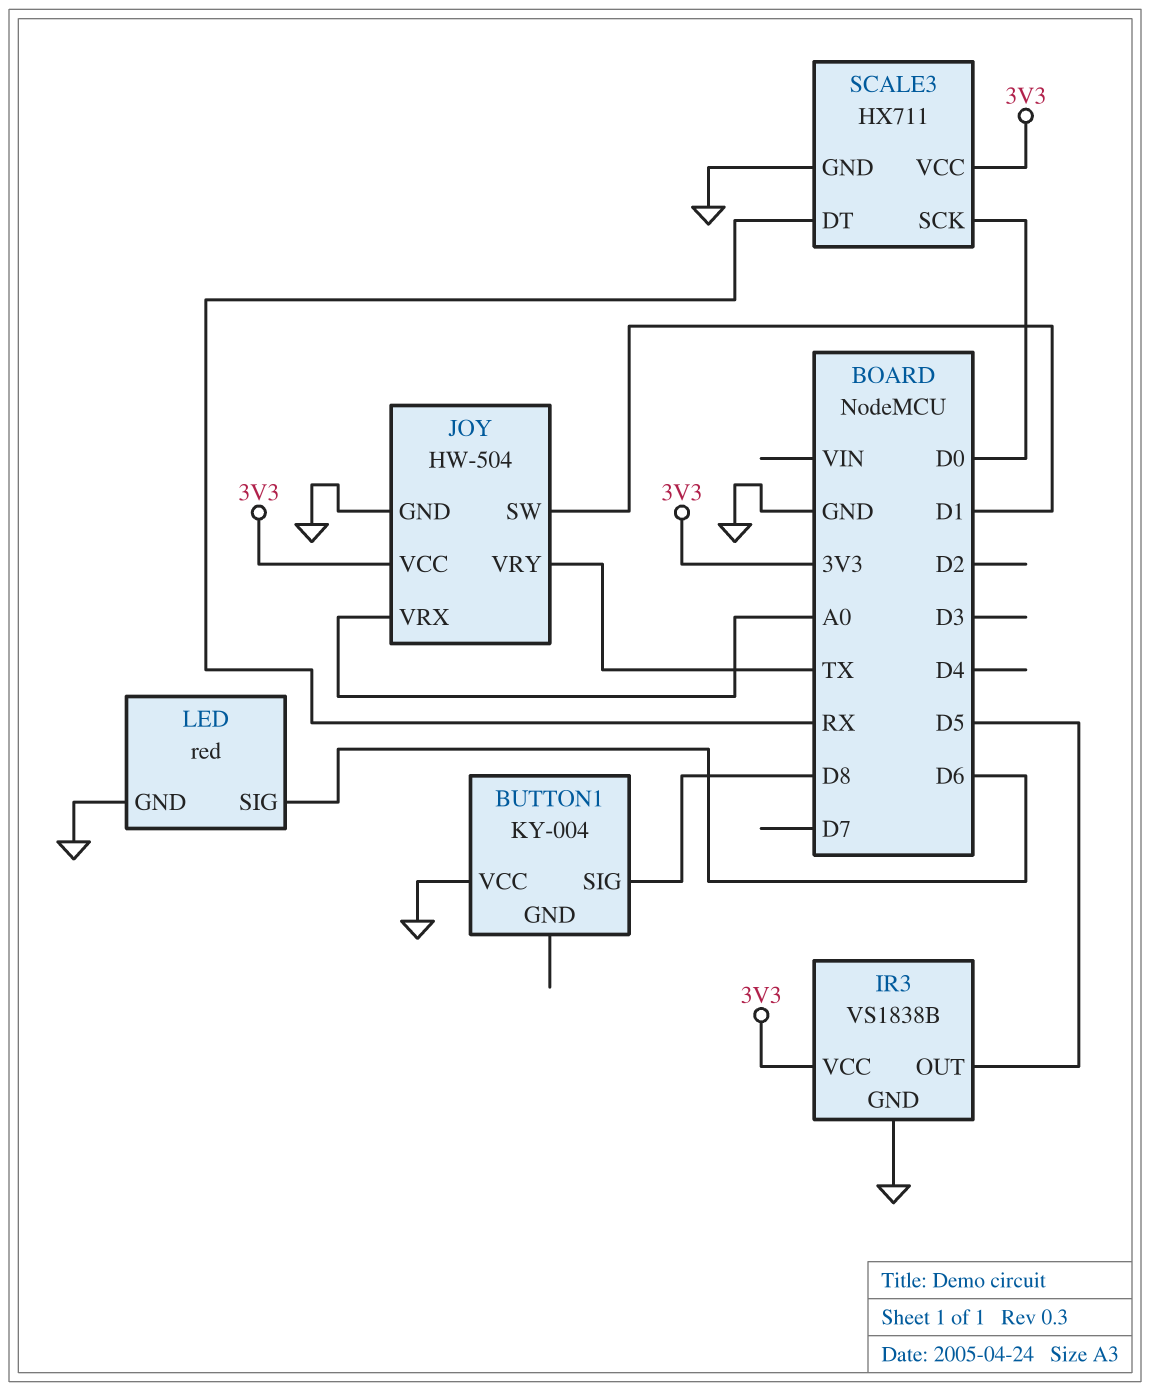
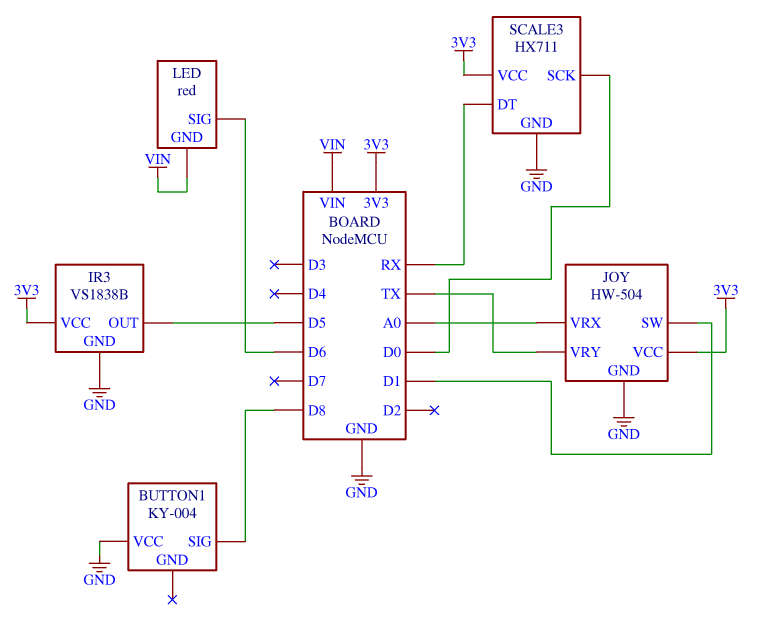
LED pin GND: GND -> VIN

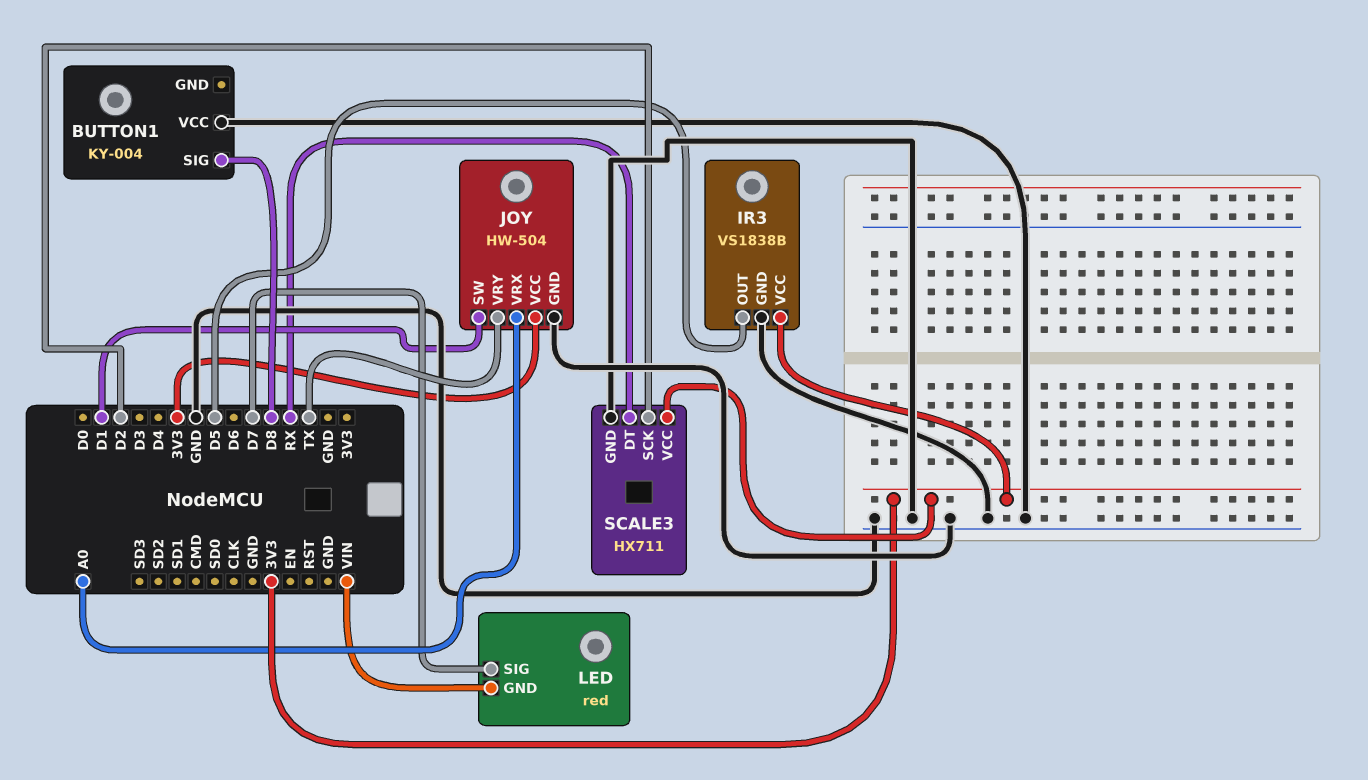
LED pin SIG: D6 -> D7
SCALE3 pin SCK: D0 -> D2

